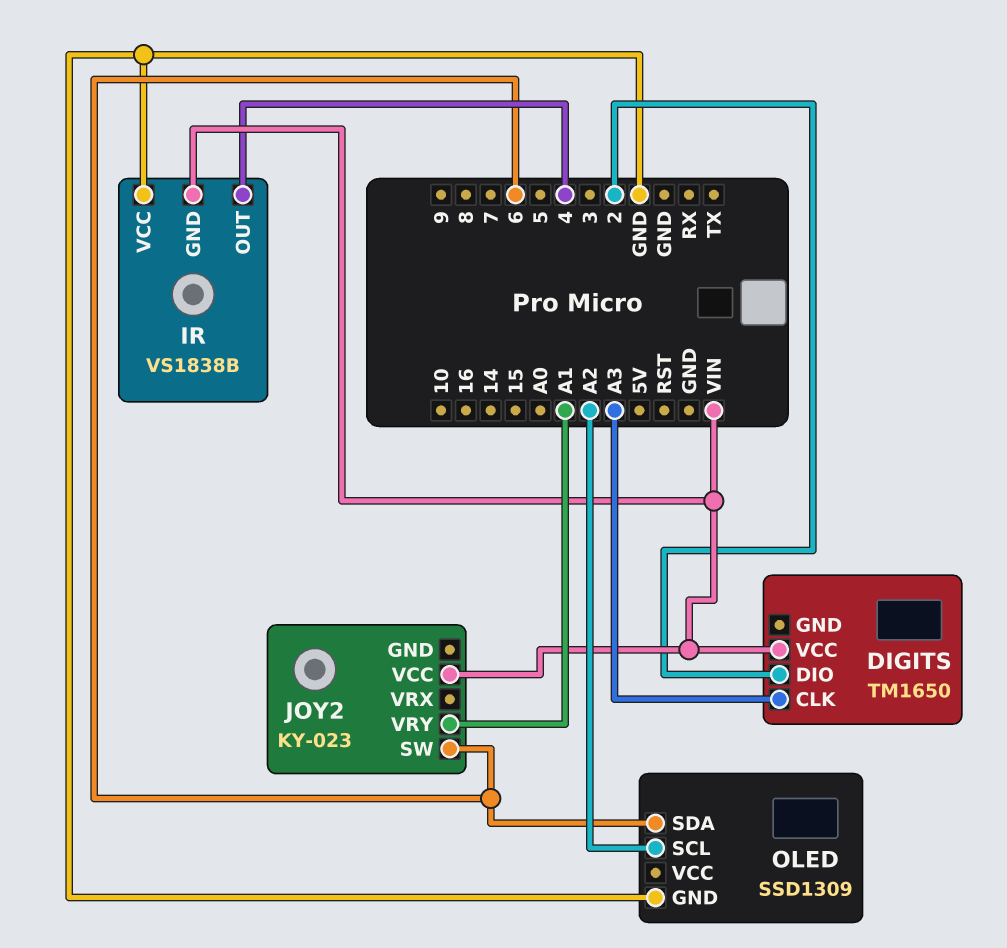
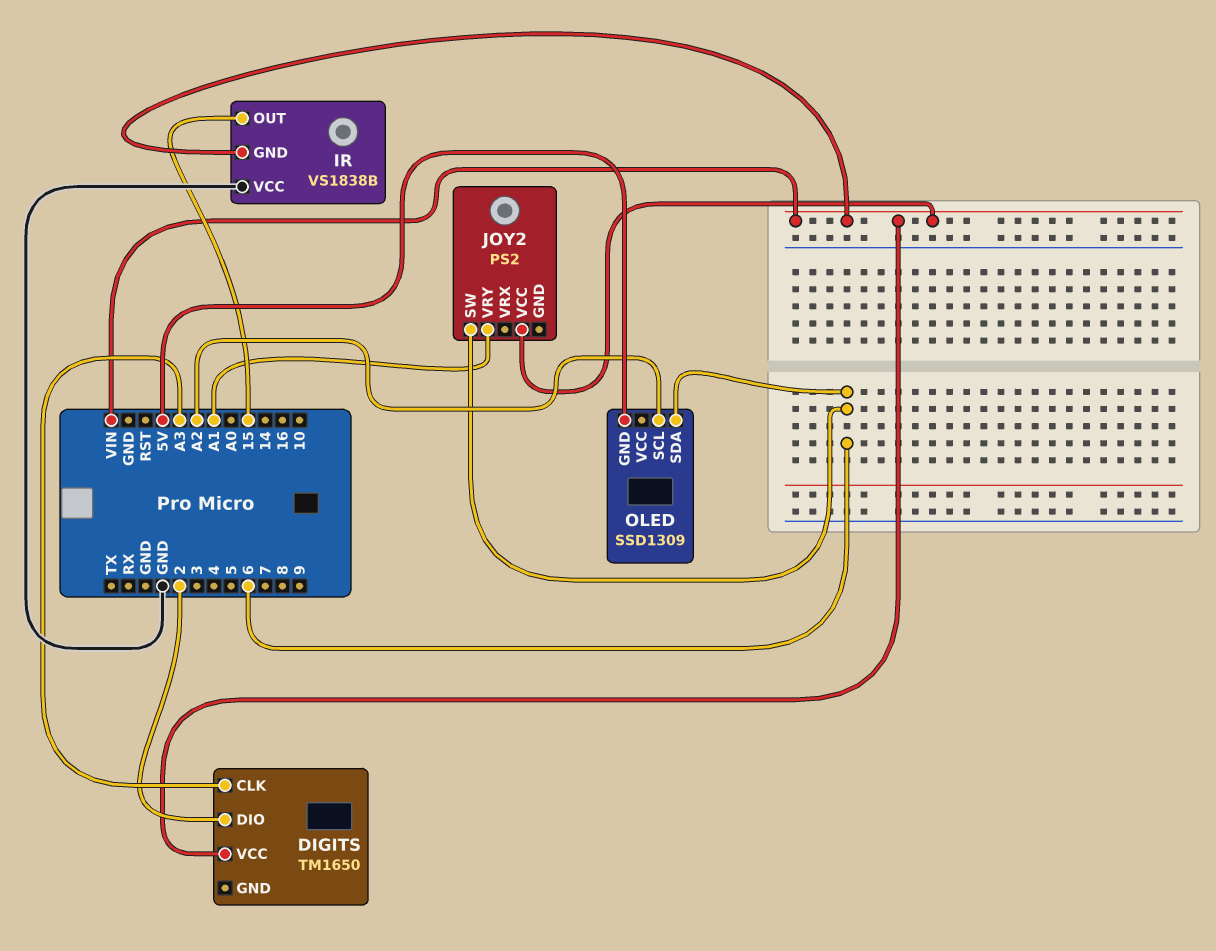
IR pin OUT: 4 -> 15
JOY2: KY-023 -> PS2
OLED pin GND: GND -> 5V

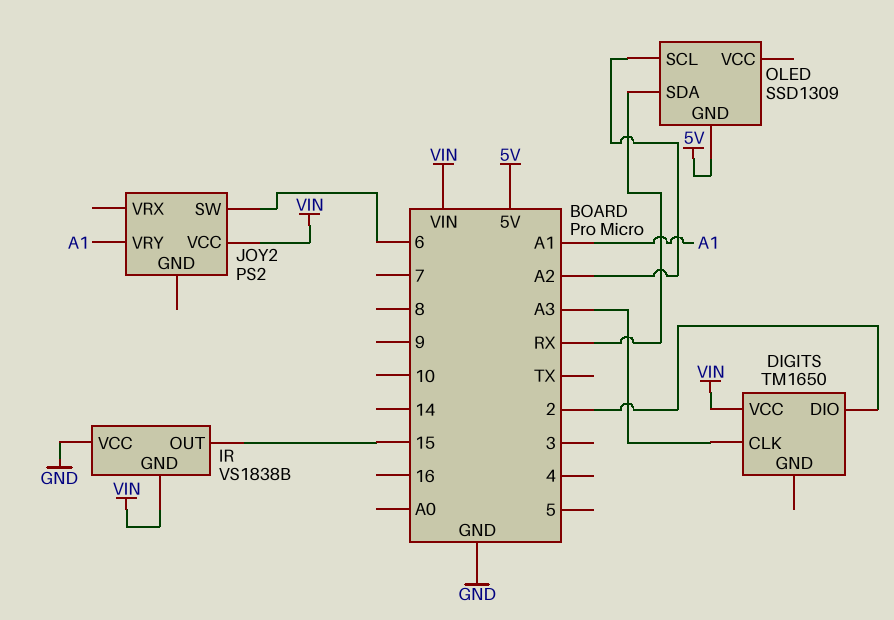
OLED pin SDA: 6 -> RX

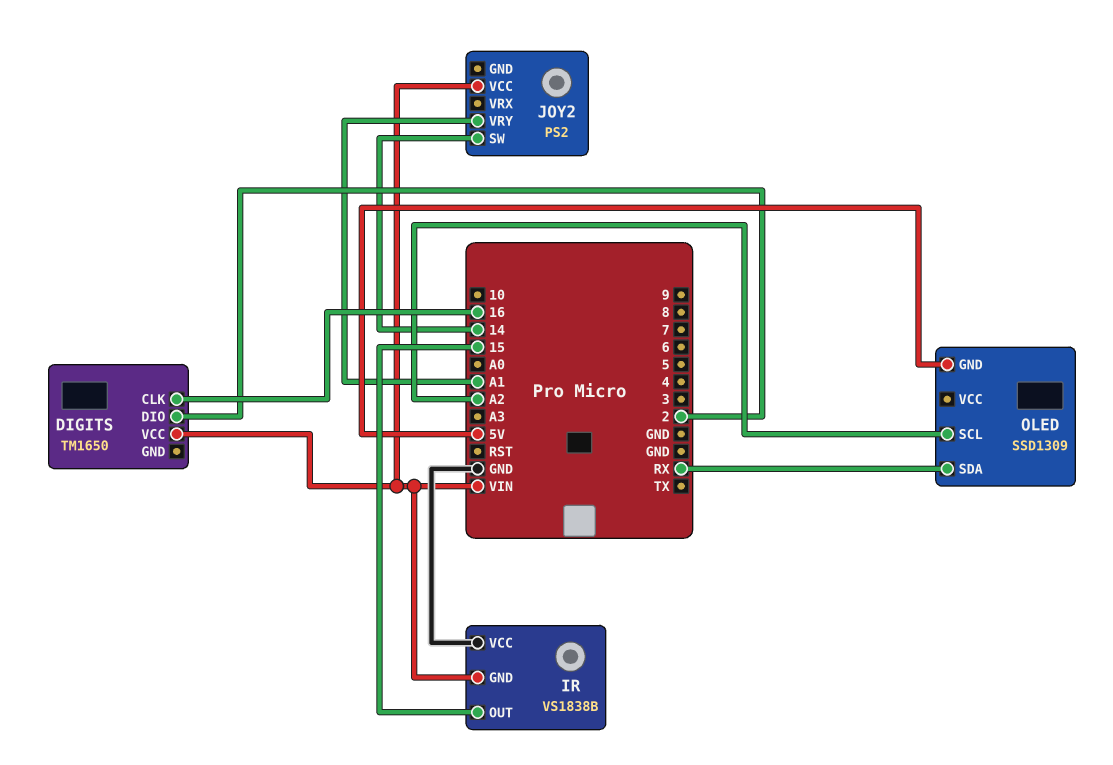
DIGITS pin CLK: A3 -> 16
JOY2 pin SW: 6 -> 14

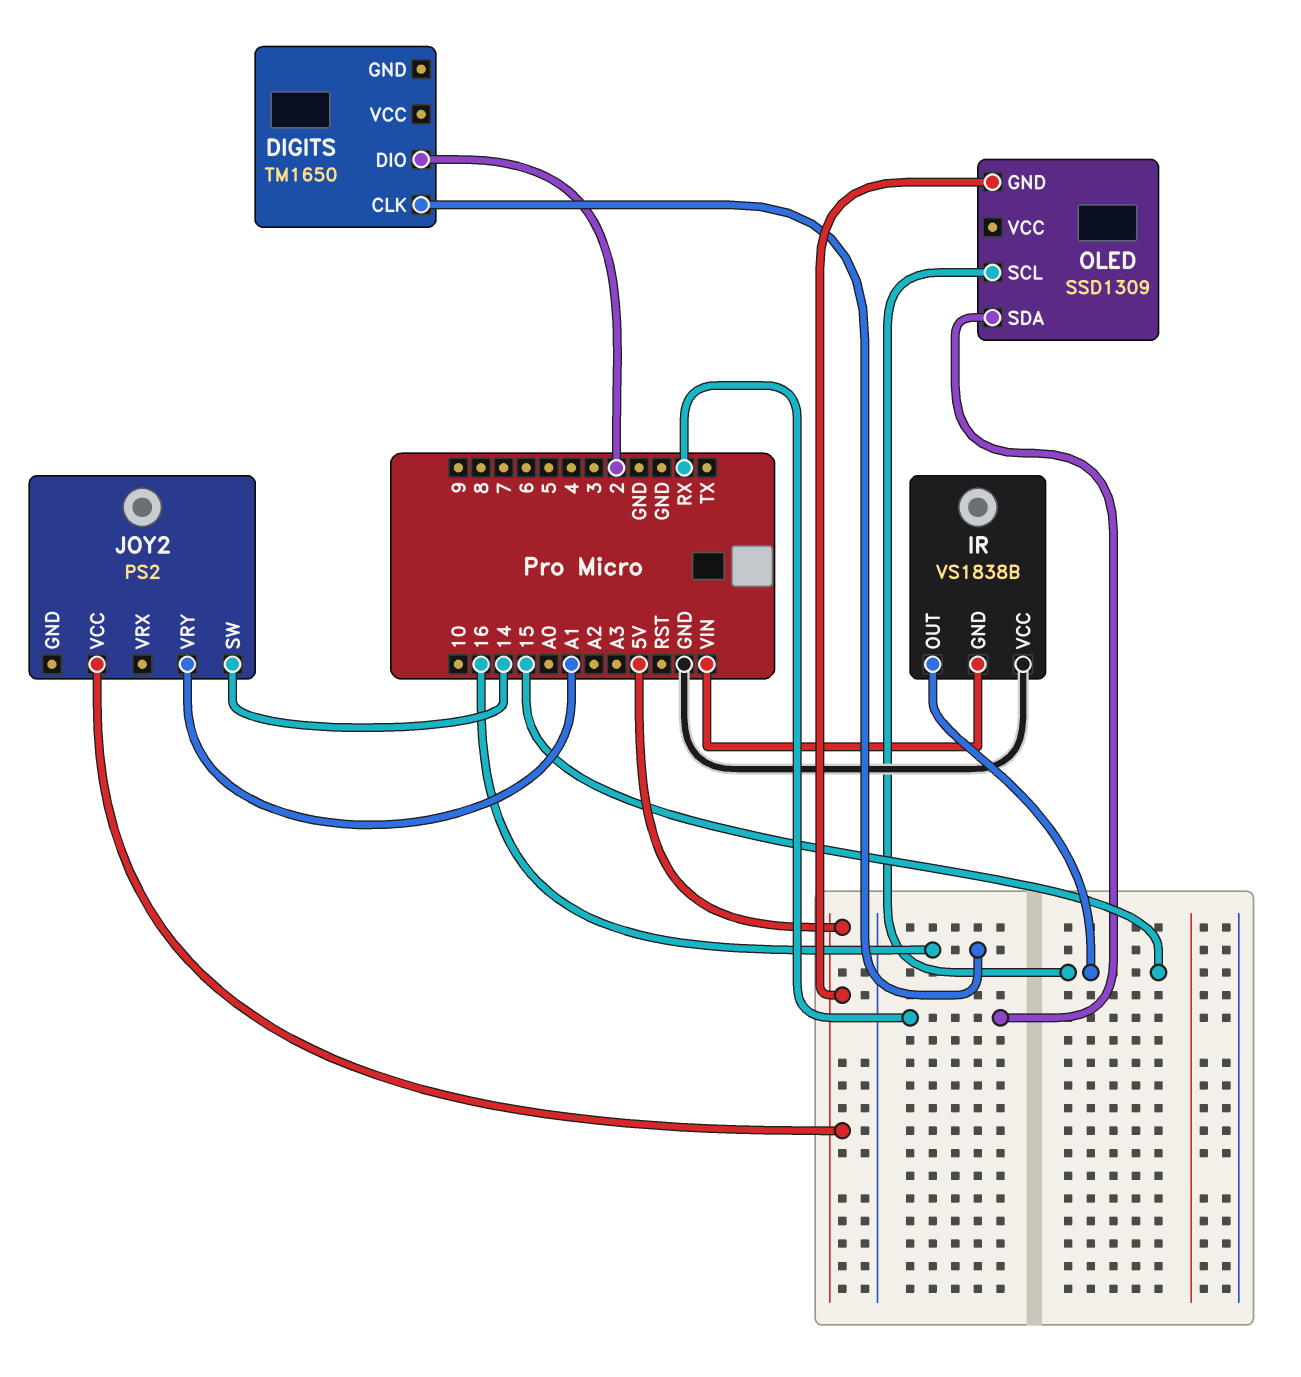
DIGITS pin VCC: VIN -> none
JOY2 pin VCC: VIN -> 5V
OLED pin SCL: A2 -> 15

